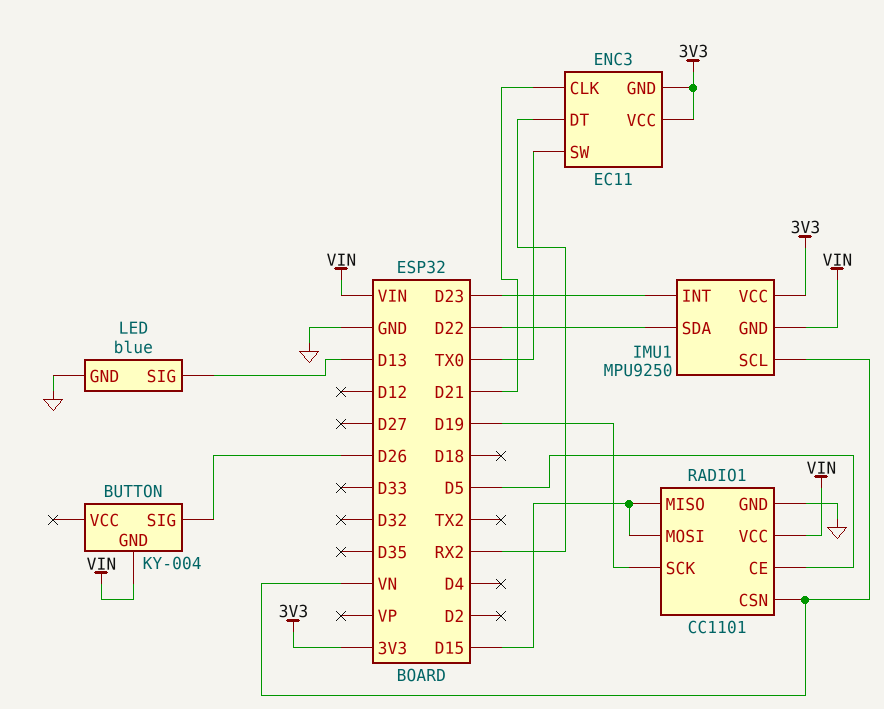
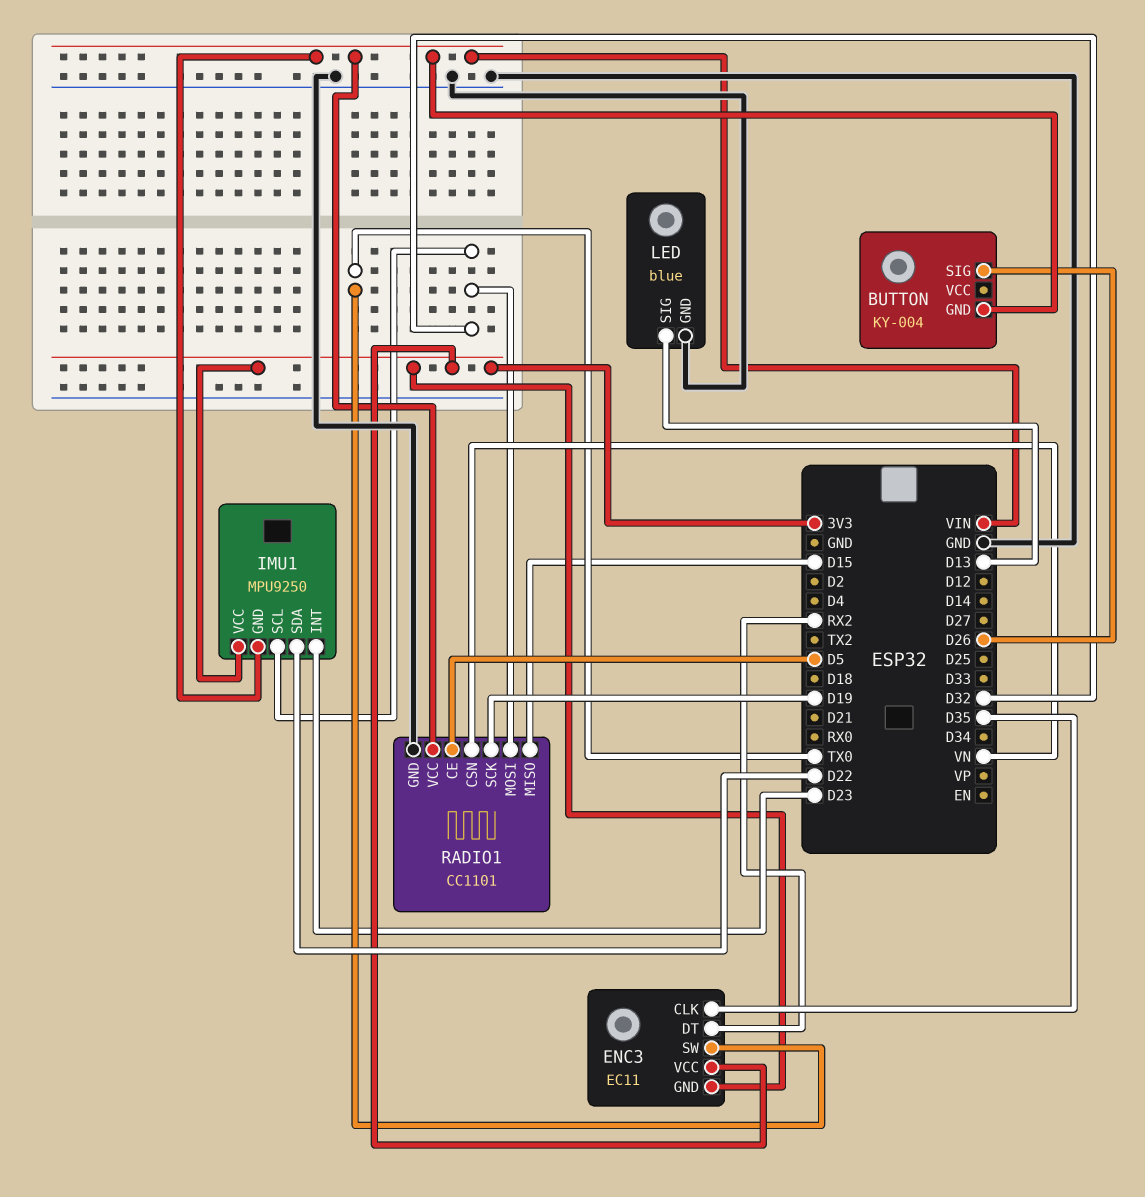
ENC3 pin CLK: D21 -> D35
IMU1 pin SCL: VN -> D32
RADIO1 pin MOSI: D15 -> D32

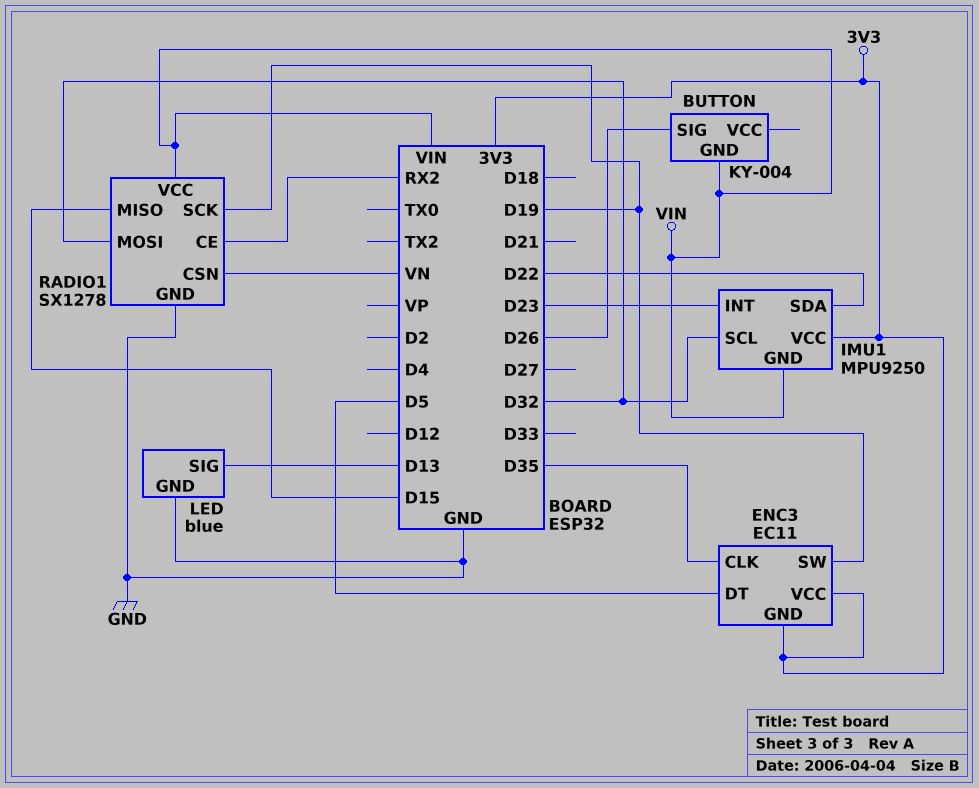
ENC3 pin DT: RX2 -> D5
ENC3 pin SW: TX0 -> D19
RADIO1: CC1101 -> SX1278
RADIO1 pin CE: D5 -> RX2

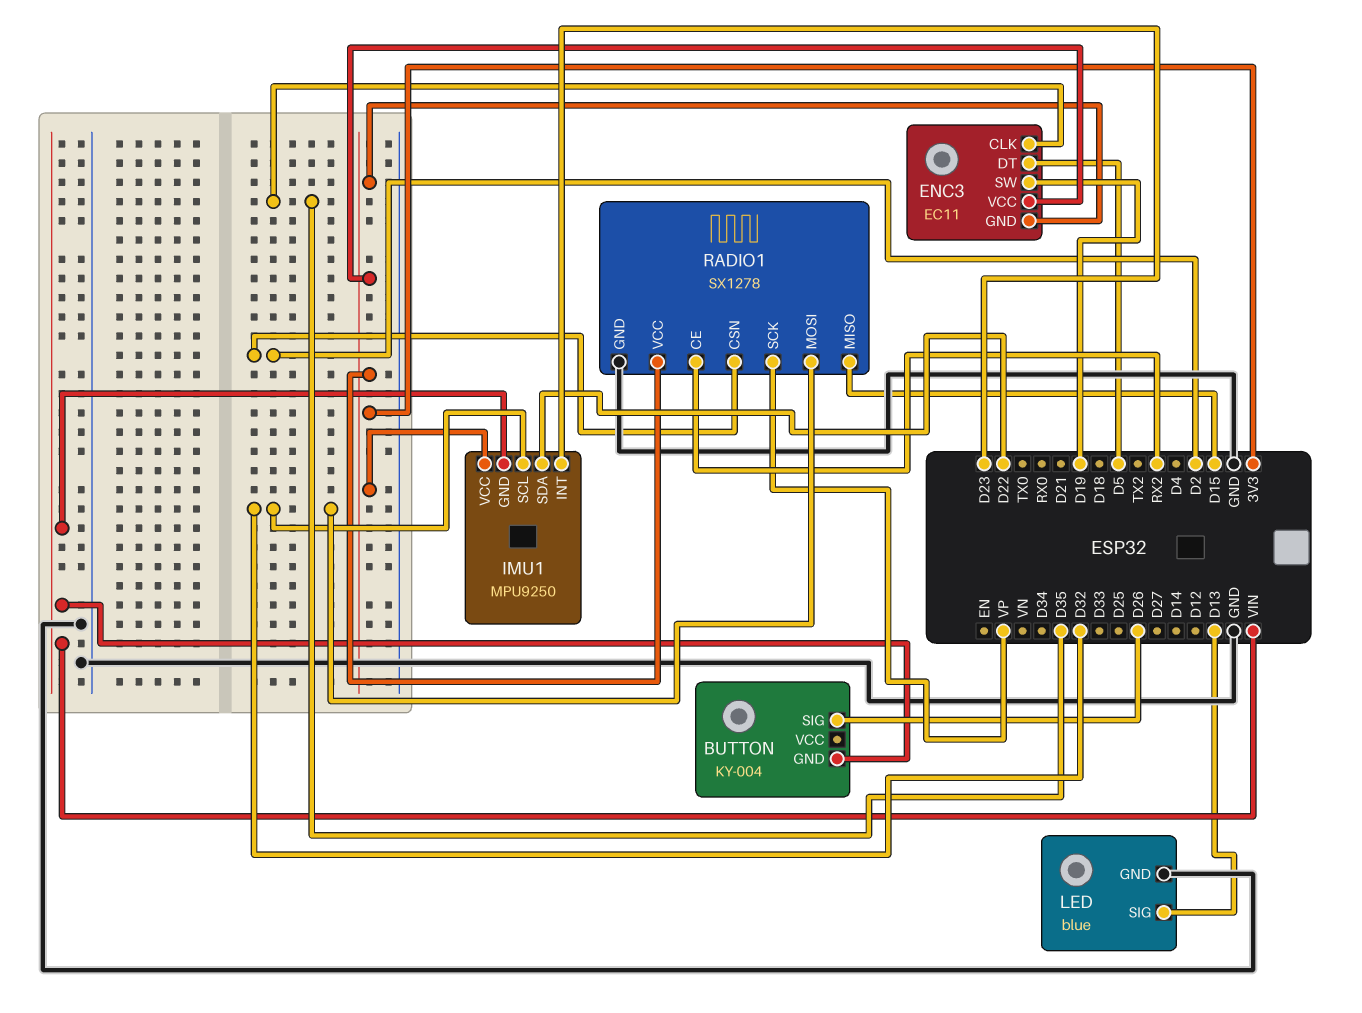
RADIO1 pin CSN: VN -> D2
RADIO1 pin SCK: D19 -> VP
RADIO1 pin VCC: VIN -> 3V3

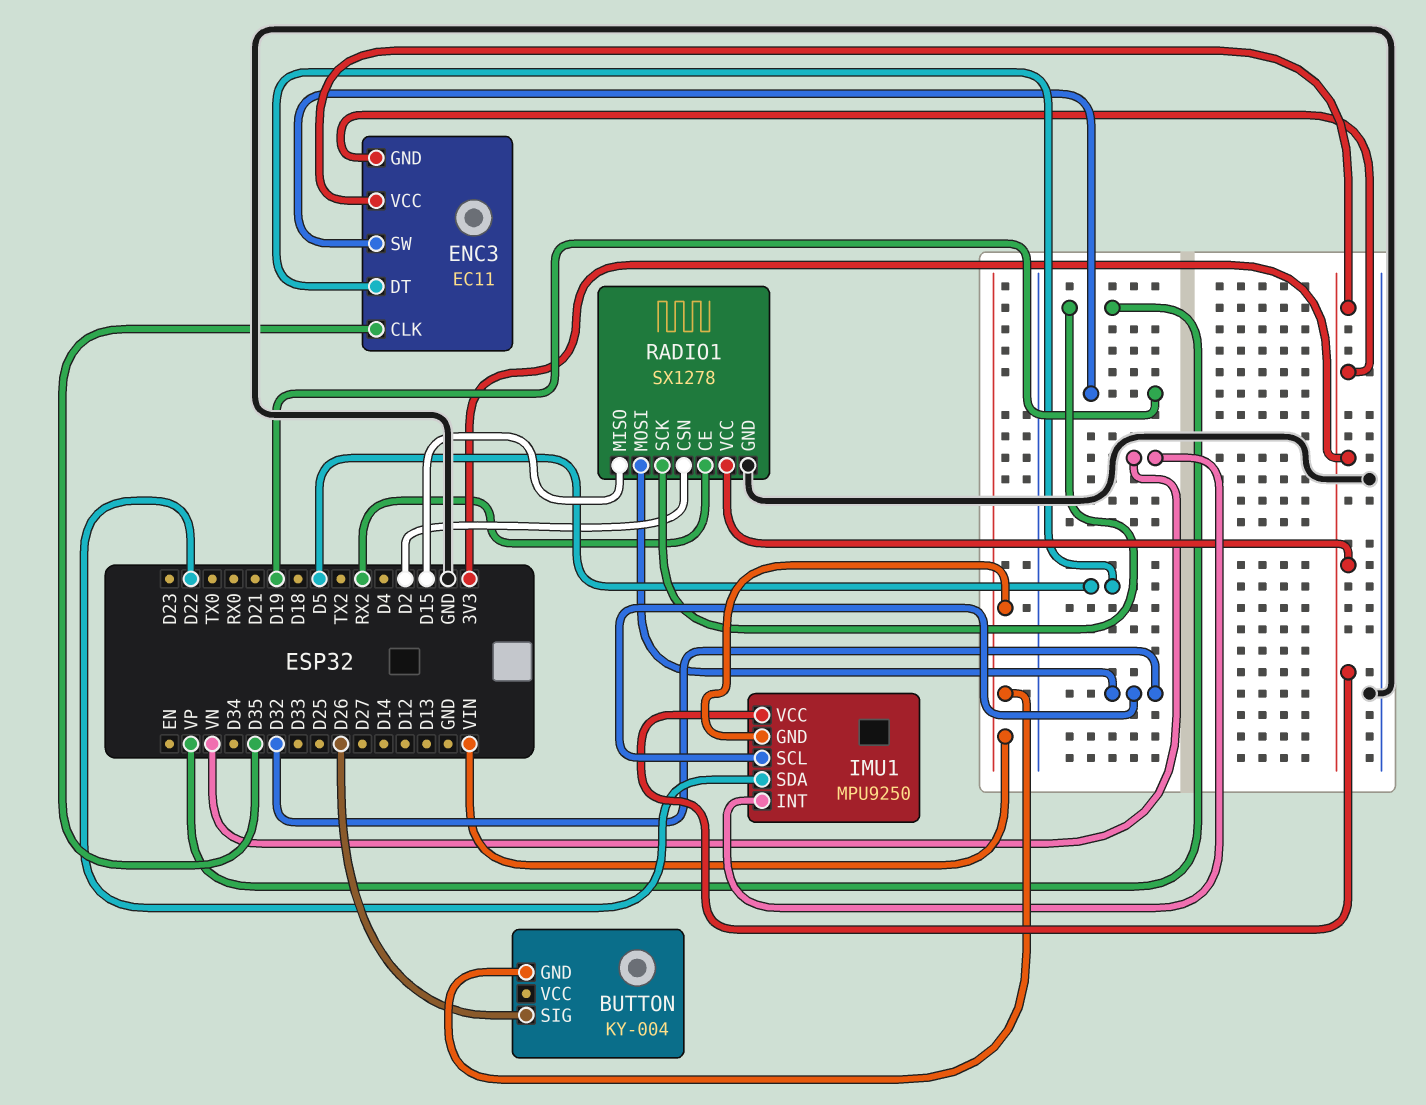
IMU1 pin INT: D23 -> VN
LED: blue -> none
LED pin GND: GND -> none
LED pin SIG: D13 -> none

